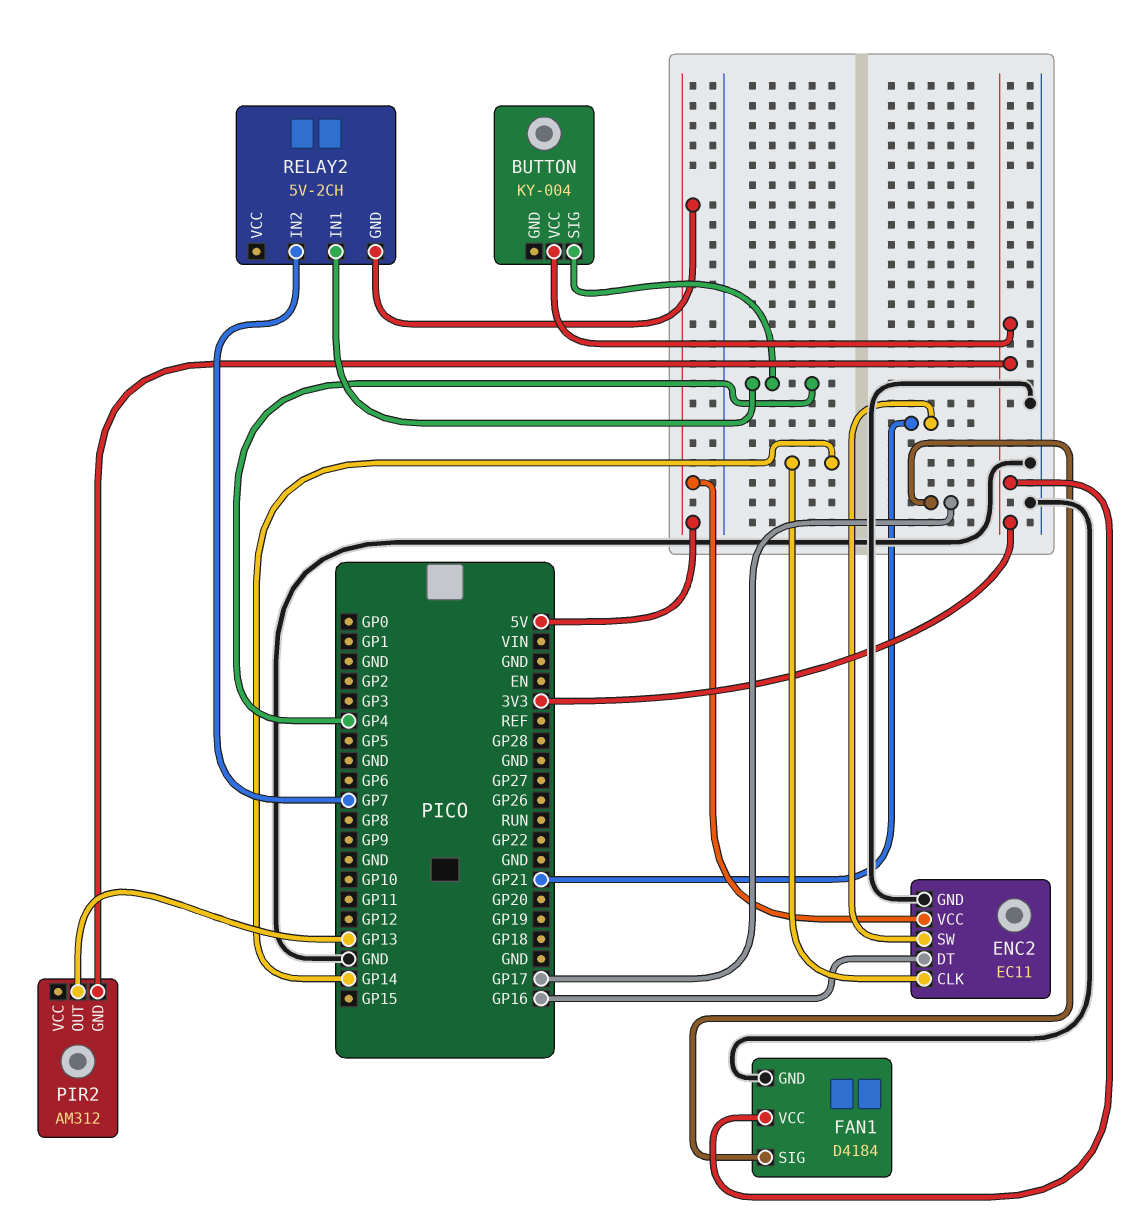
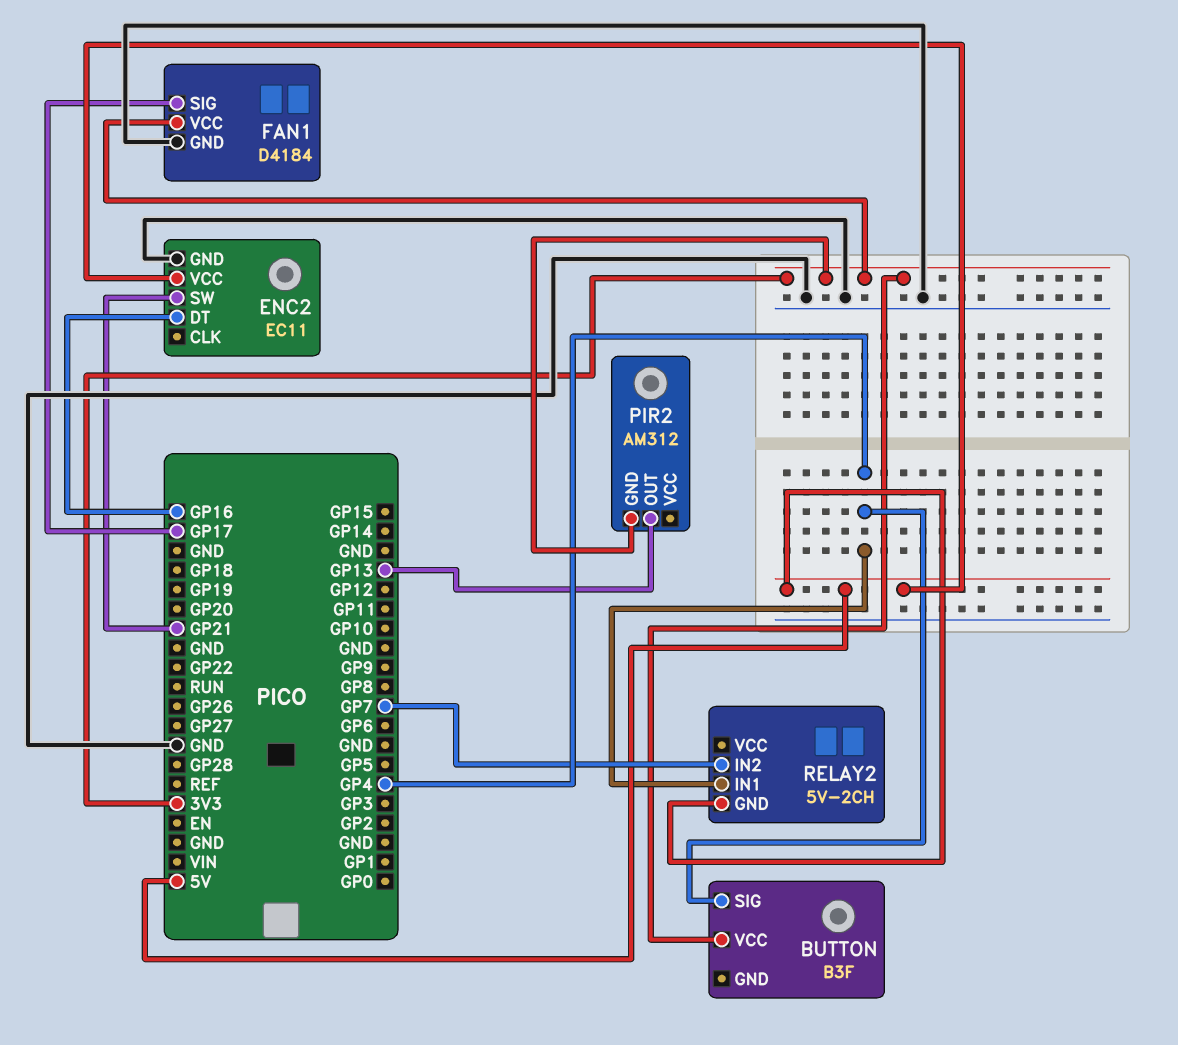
BUTTON: KY-004 -> B3F
ENC2 pin CLK: GP14 -> none

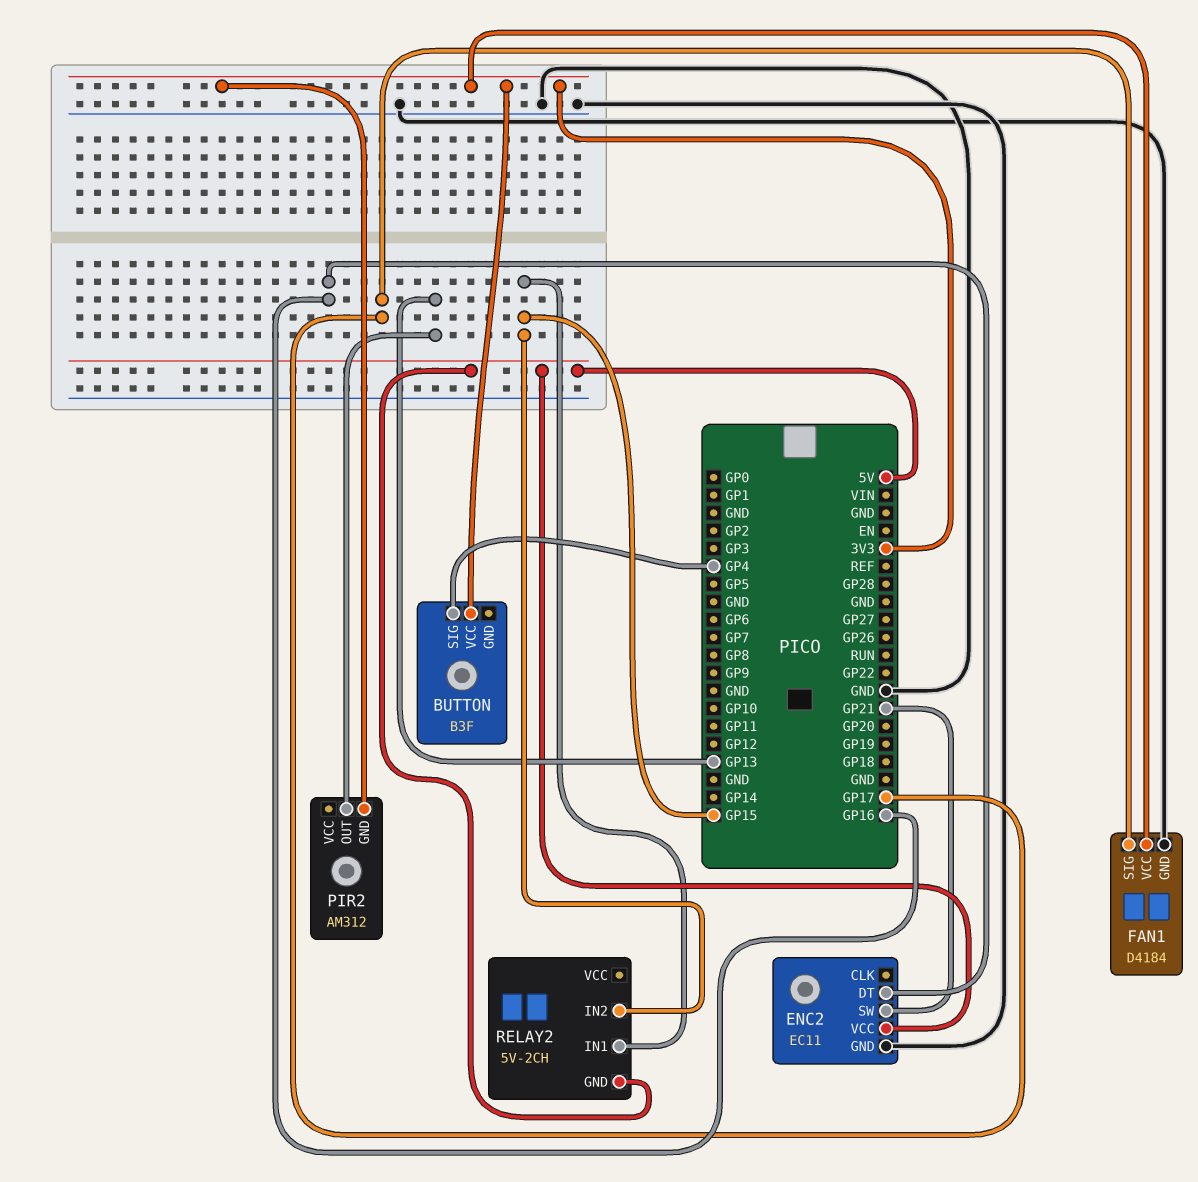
RELAY2 pin IN1: GP4 -> GP15
RELAY2 pin IN2: GP7 -> GP15

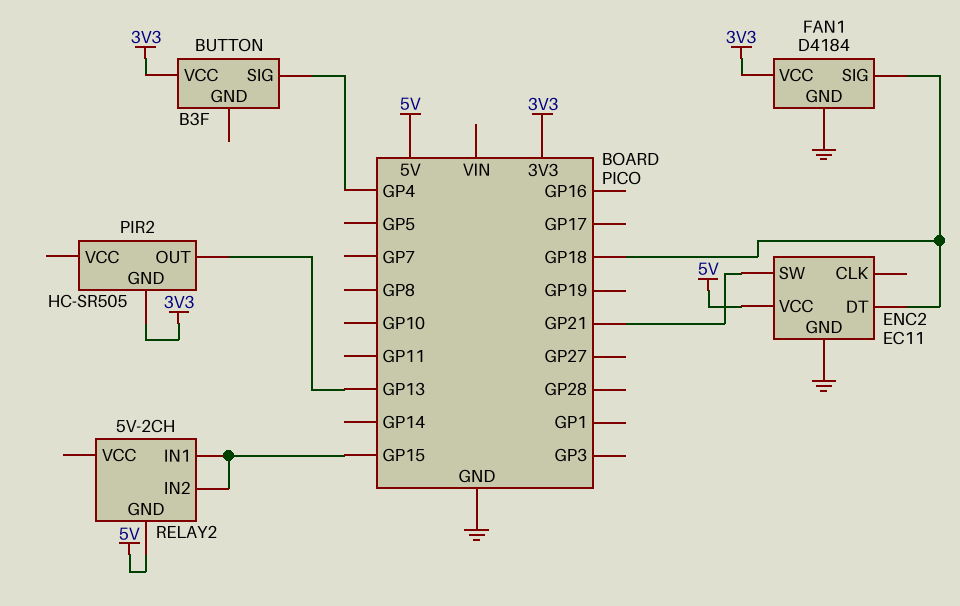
ENC2 pin DT: GP16 -> GP18
FAN1 pin SIG: GP17 -> GP18
PIR2: AM312 -> HC-SR505

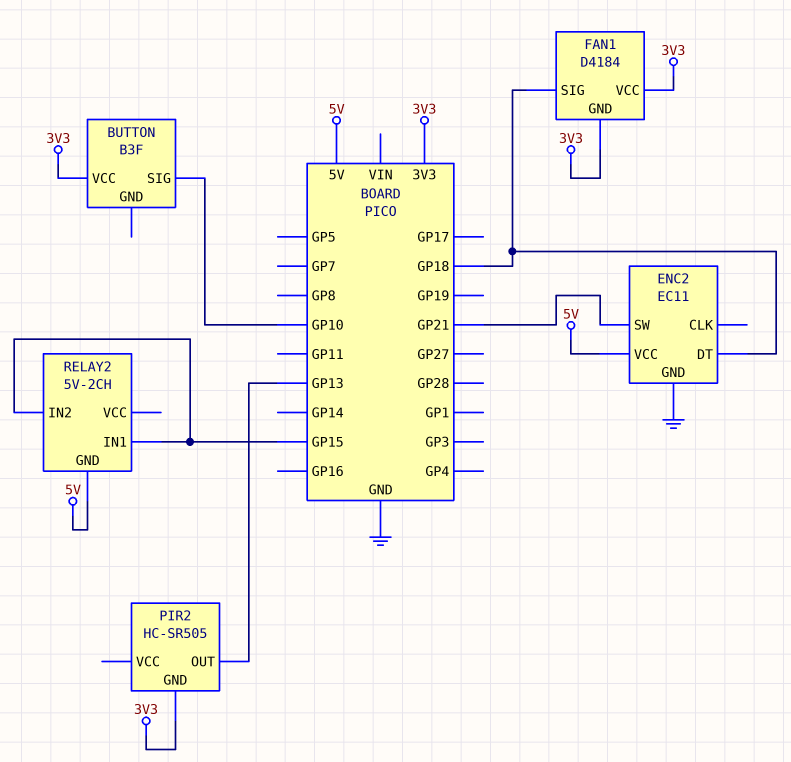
BUTTON pin SIG: GP4 -> GP10
FAN1 pin GND: GND -> 3V3

